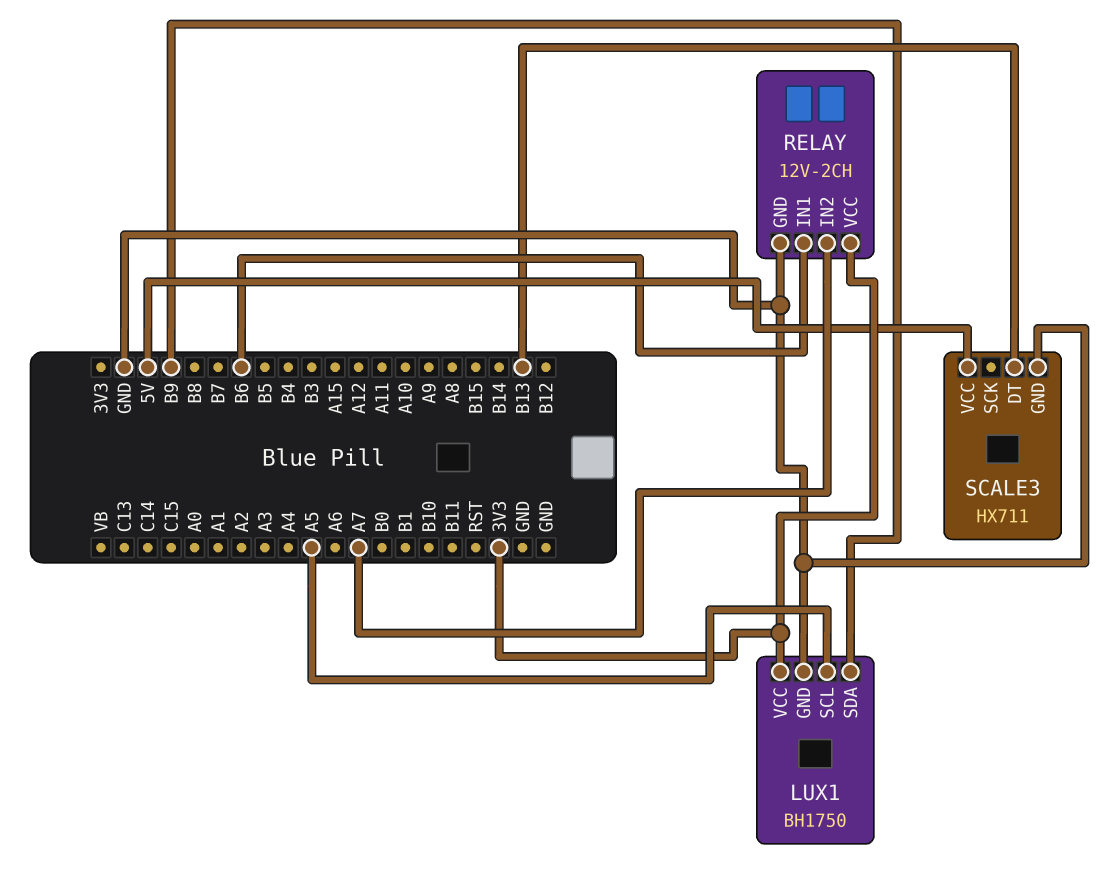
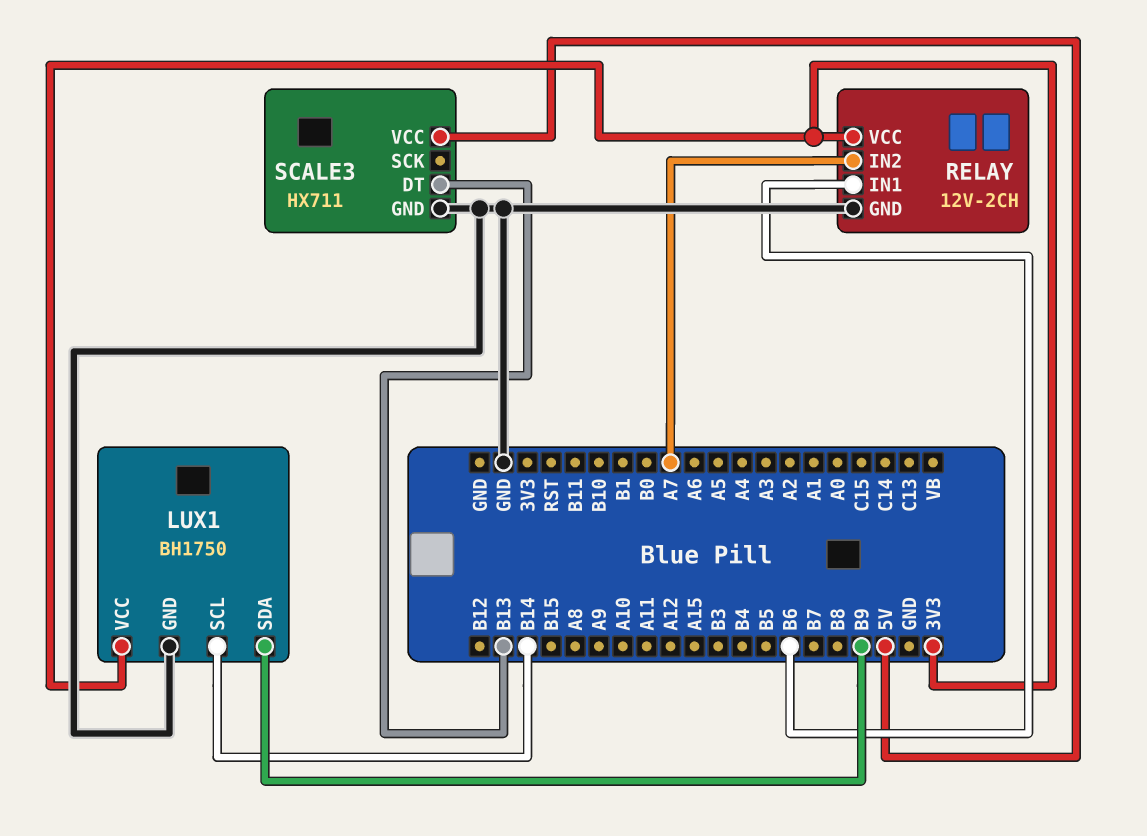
LUX1 pin SCL: A5 -> B14

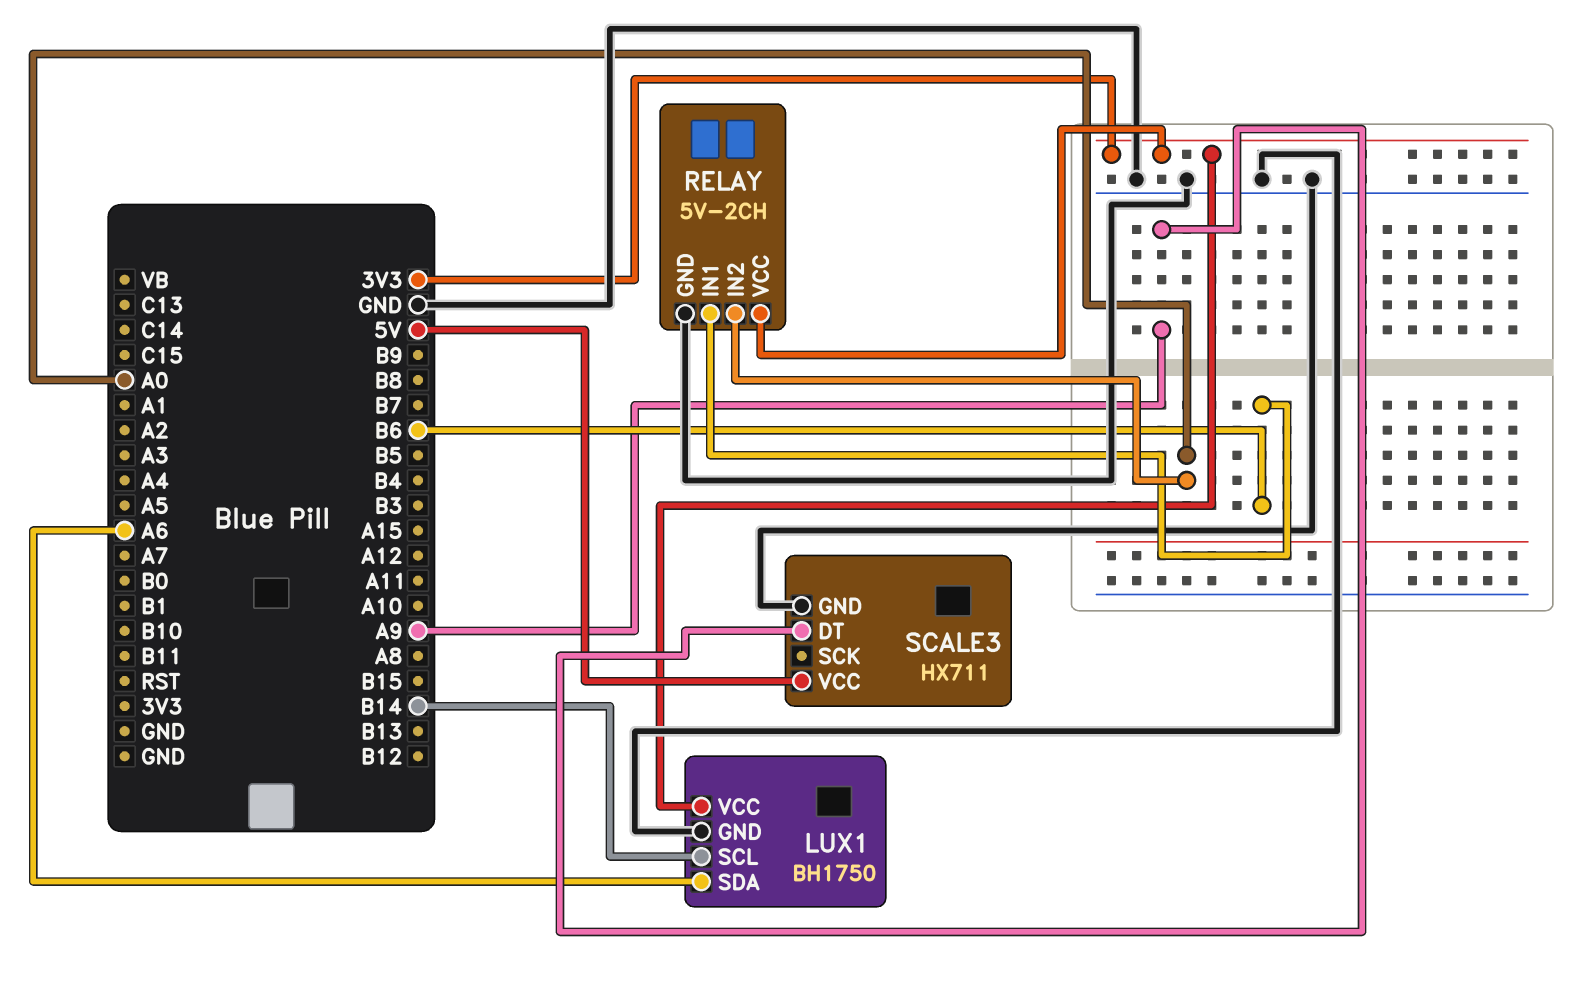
LUX1 pin SDA: B9 -> A6
RELAY: 12V-2CH -> 5V-2CH
RELAY pin IN2: A7 -> A0
SCALE3 pin DT: B13 -> A9

